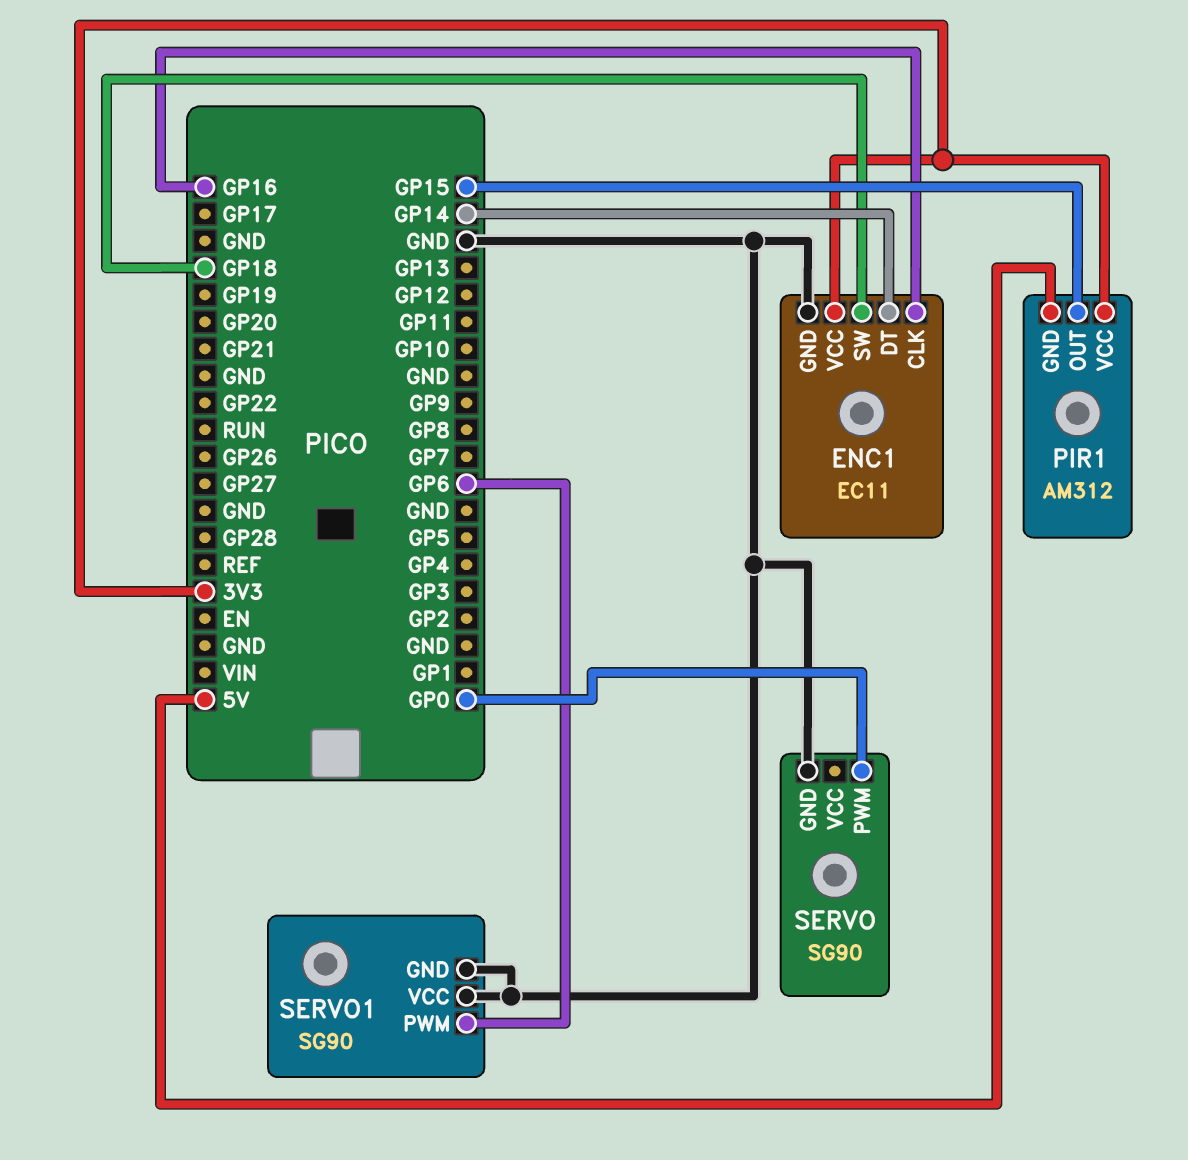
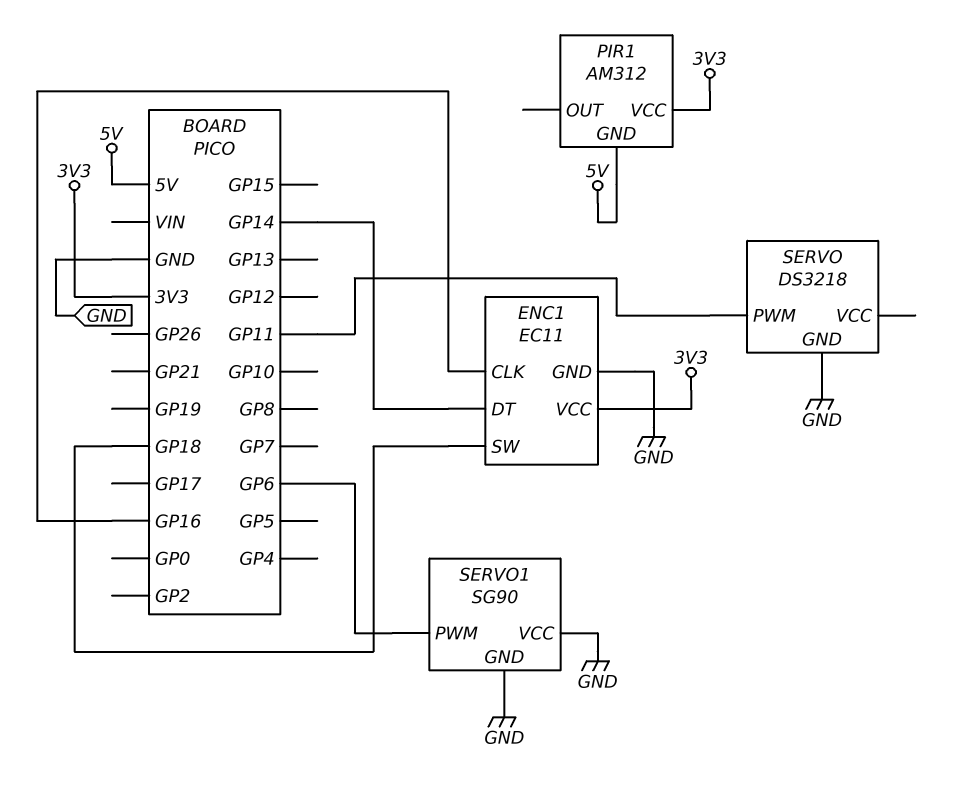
PIR1 pin OUT: GP15 -> none
SERVO: SG90 -> DS3218
SERVO pin PWM: GP0 -> GP11

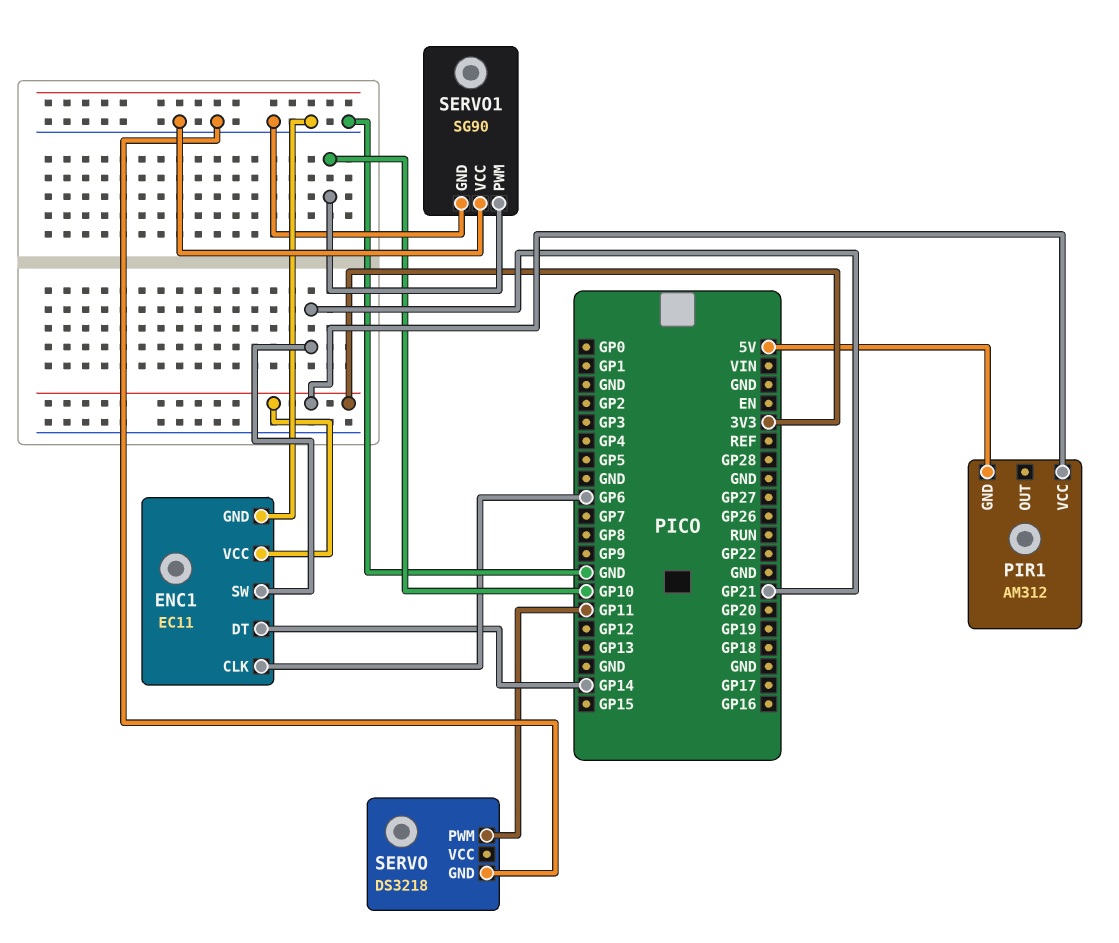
ENC1 pin CLK: GP16 -> GP6
ENC1 pin SW: GP18 -> GP21
SERVO1 pin PWM: GP6 -> GP10

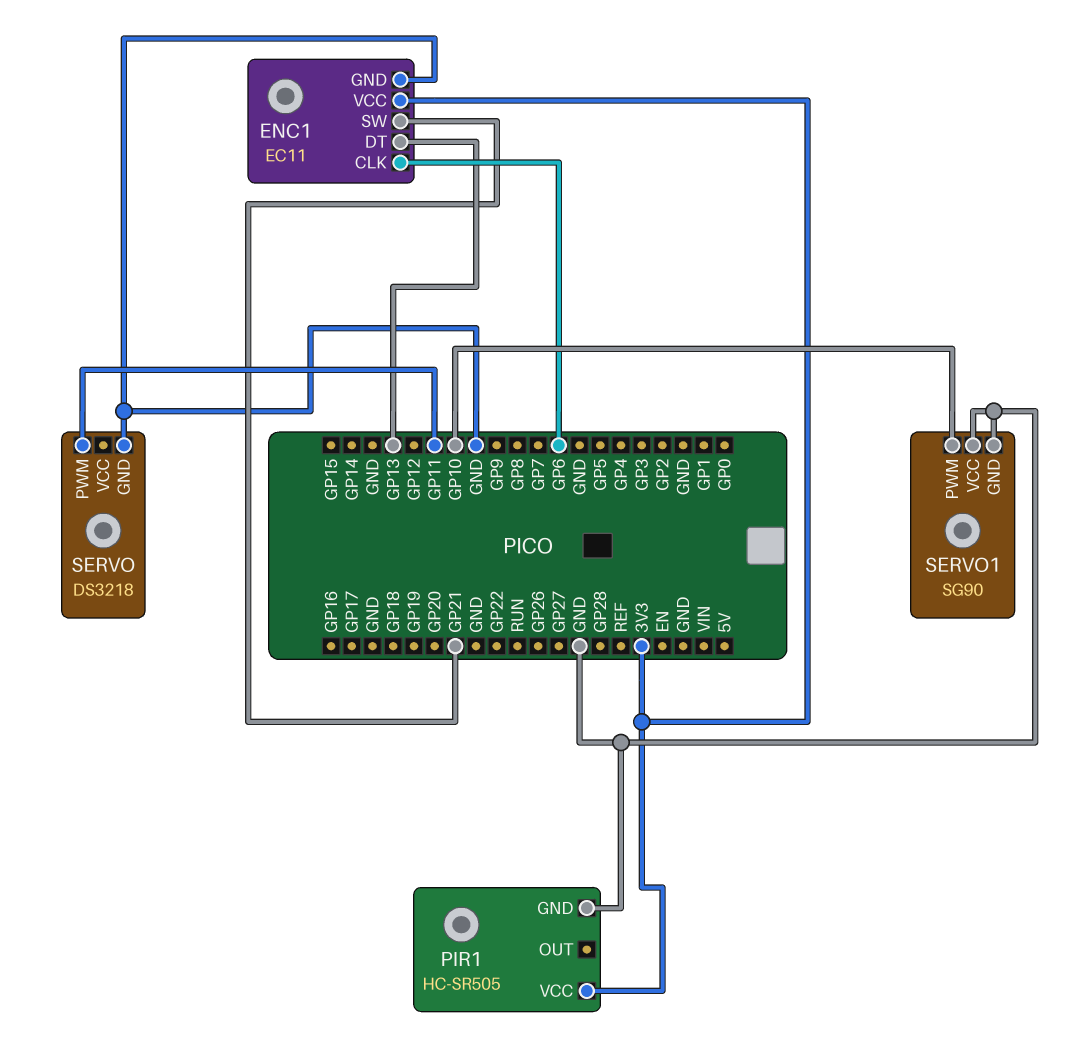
ENC1 pin DT: GP14 -> GP13
PIR1: AM312 -> HC-SR505
PIR1 pin GND: 5V -> GND

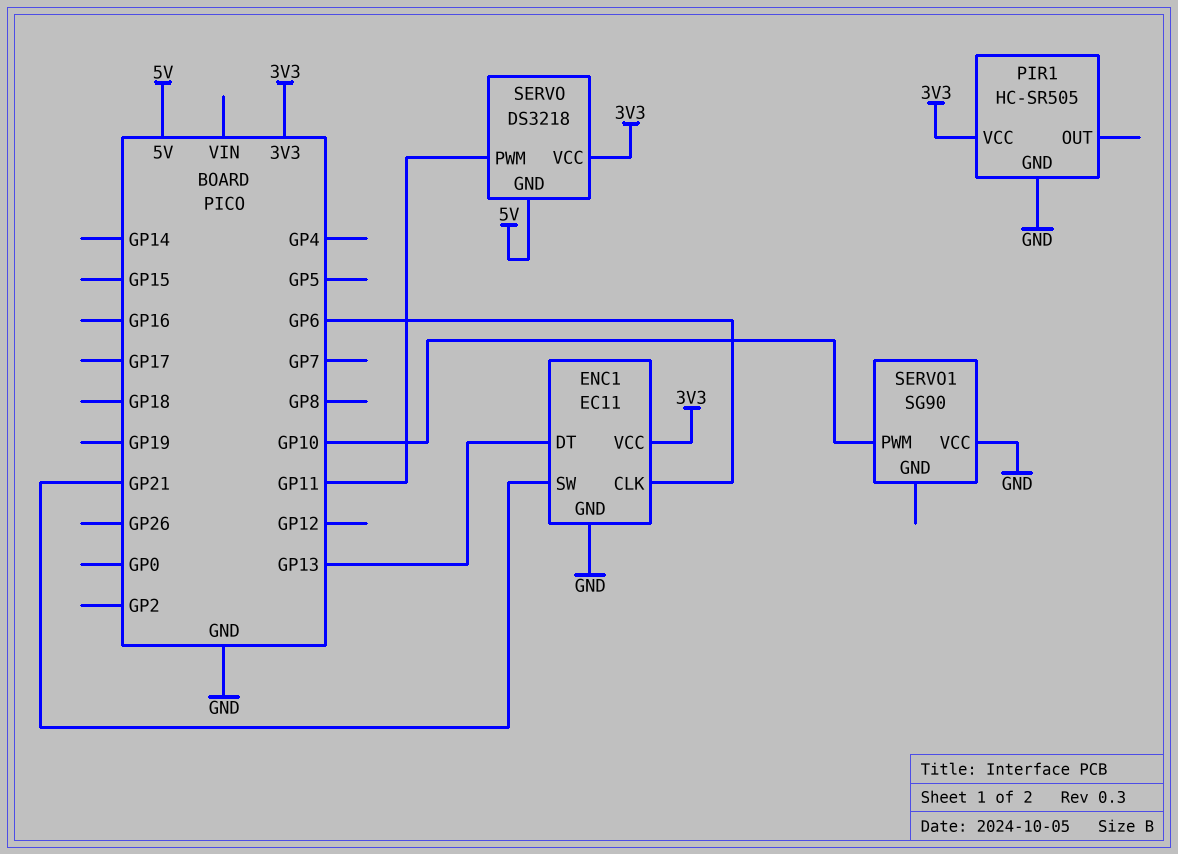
SERVO pin GND: GND -> 5V
SERVO pin VCC: none -> 3V3
SERVO1 pin GND: GND -> none

